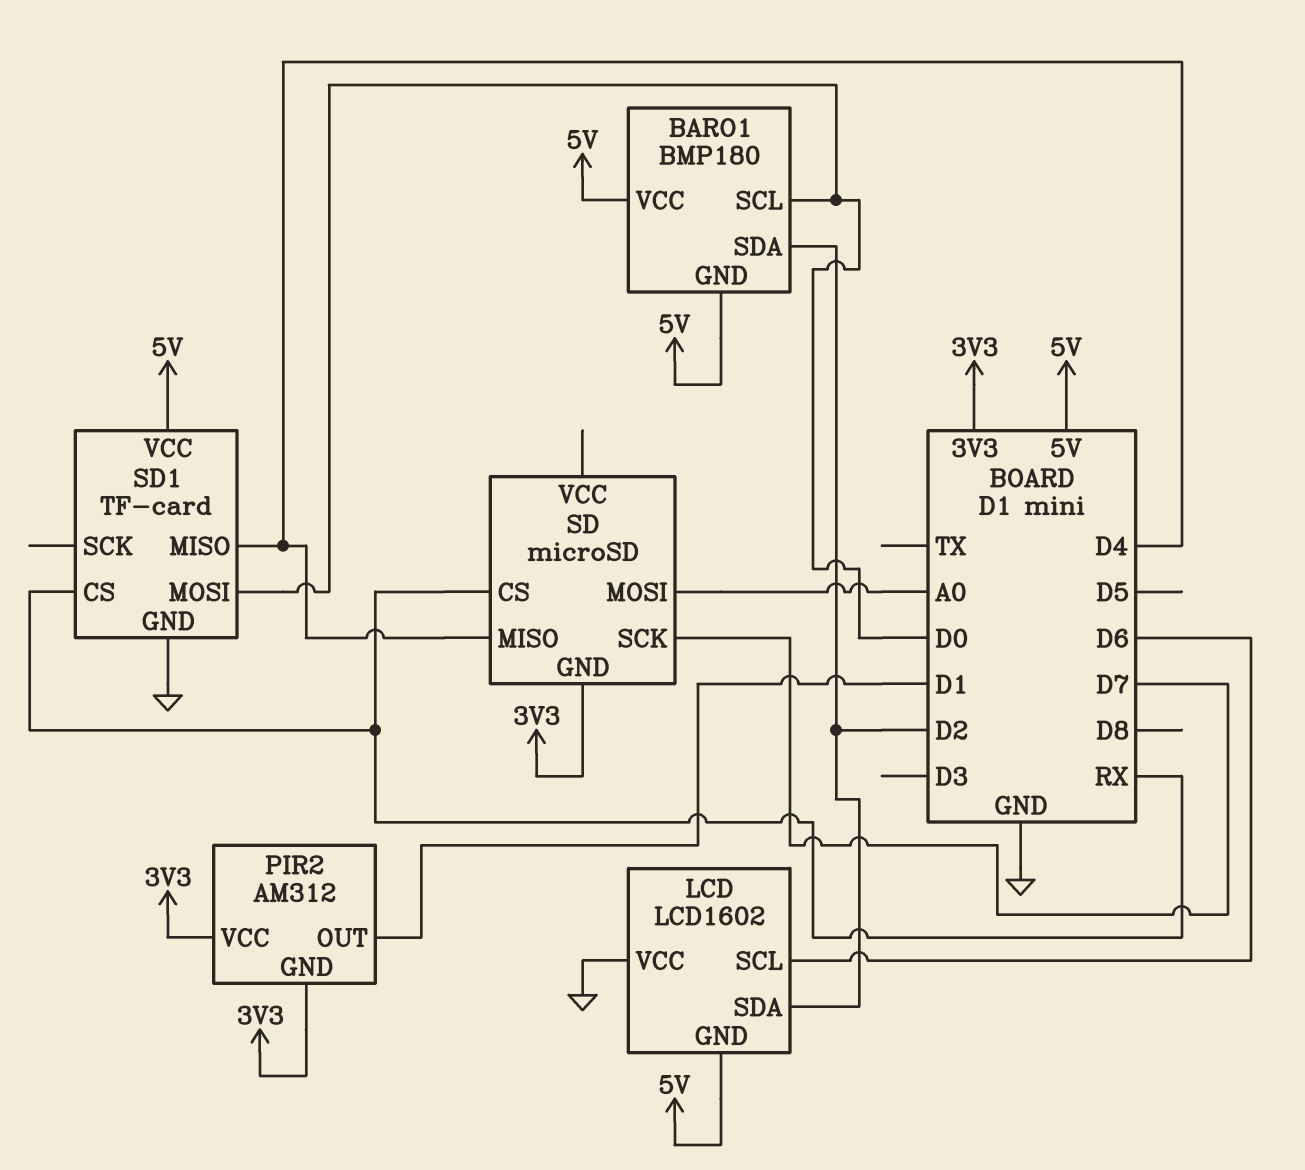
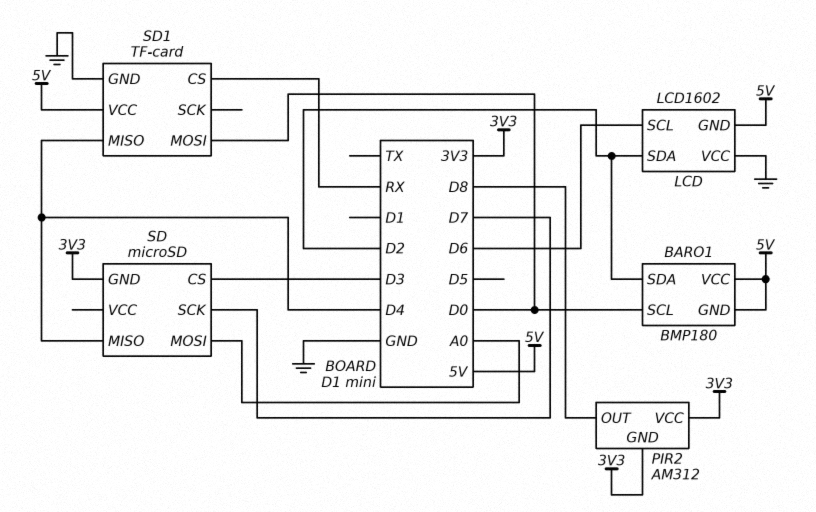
PIR2 pin OUT: D1 -> D8
SD pin CS: RX -> D3

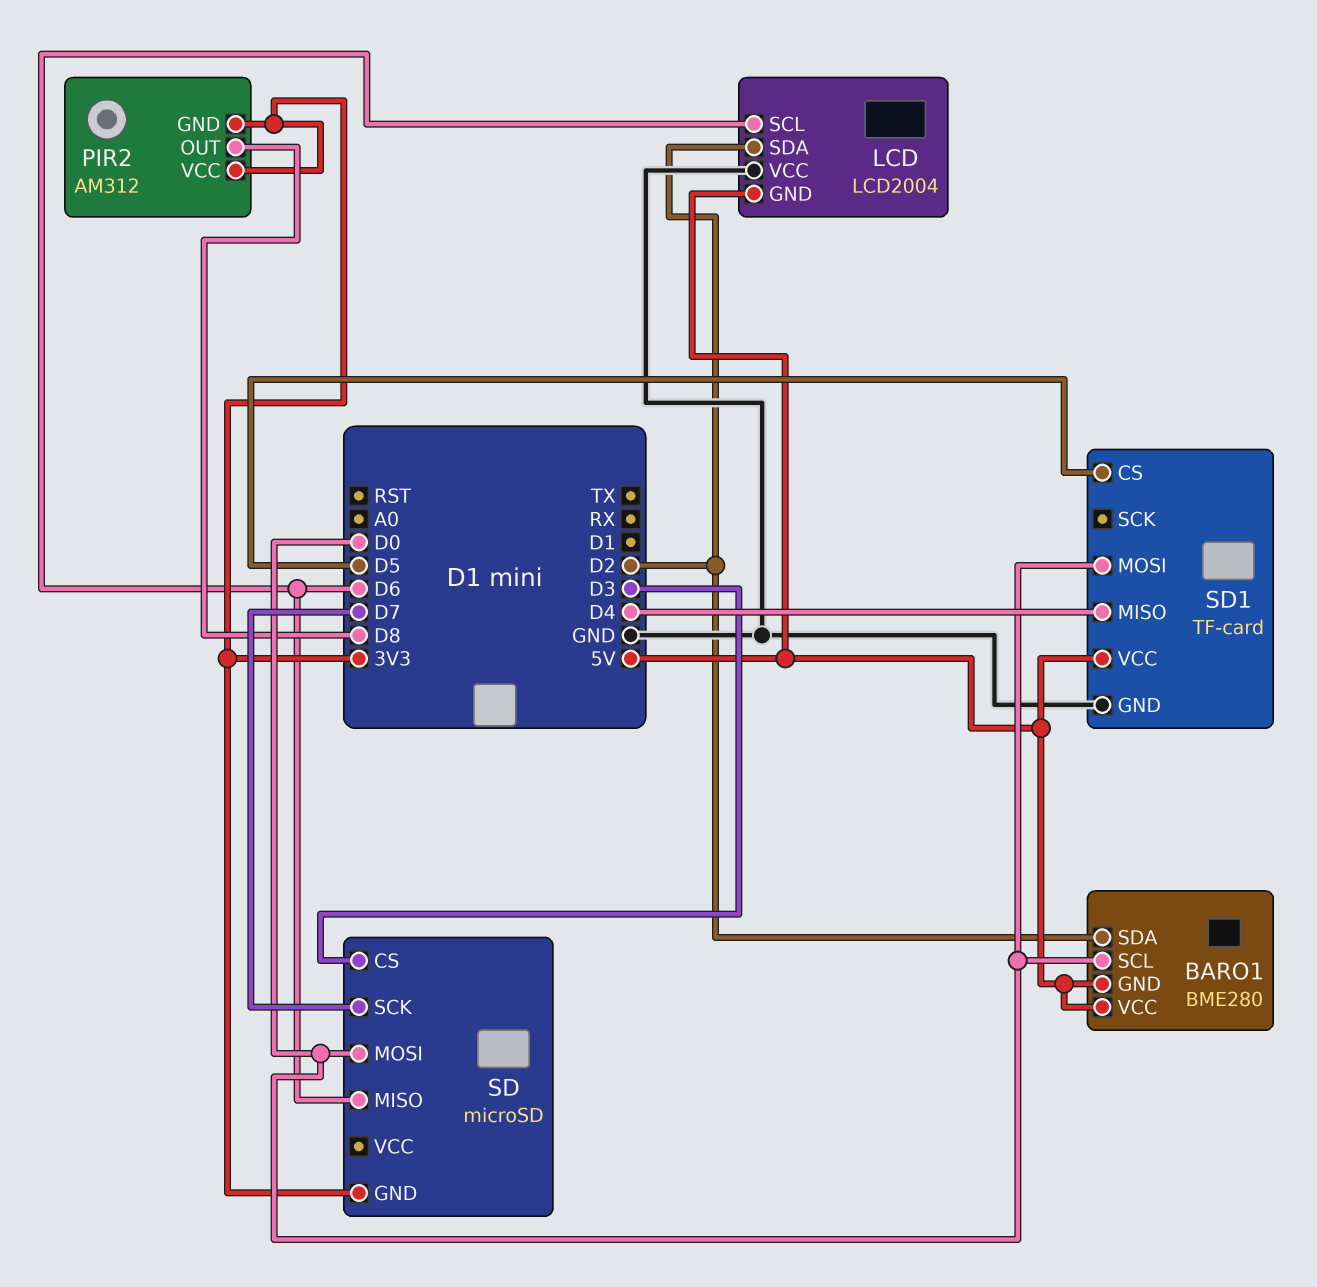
BARO1: BMP180 -> BME280
LCD: LCD1602 -> LCD2004
SD pin MISO: D4 -> D6
SD pin MOSI: A0 -> D0
SD1 pin CS: RX -> D5

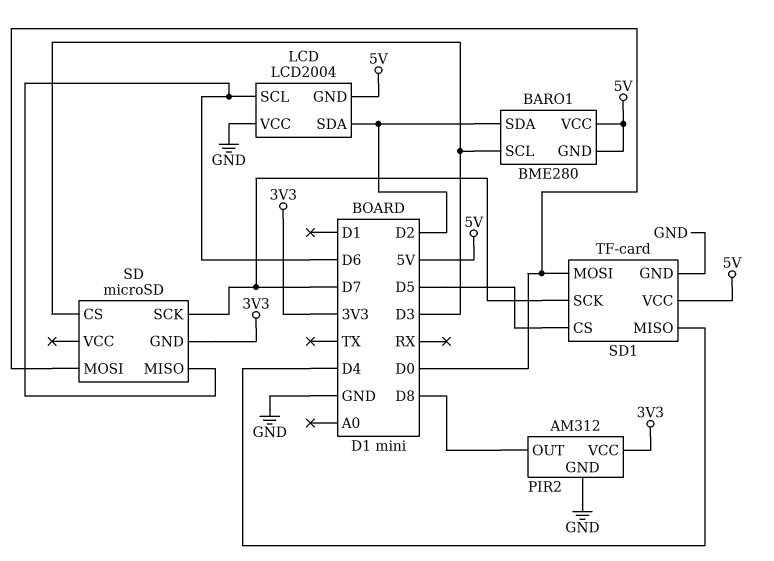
BARO1 pin SCL: D0 -> D3
PIR2 pin GND: 3V3 -> GND
SD1 pin SCK: none -> D7

